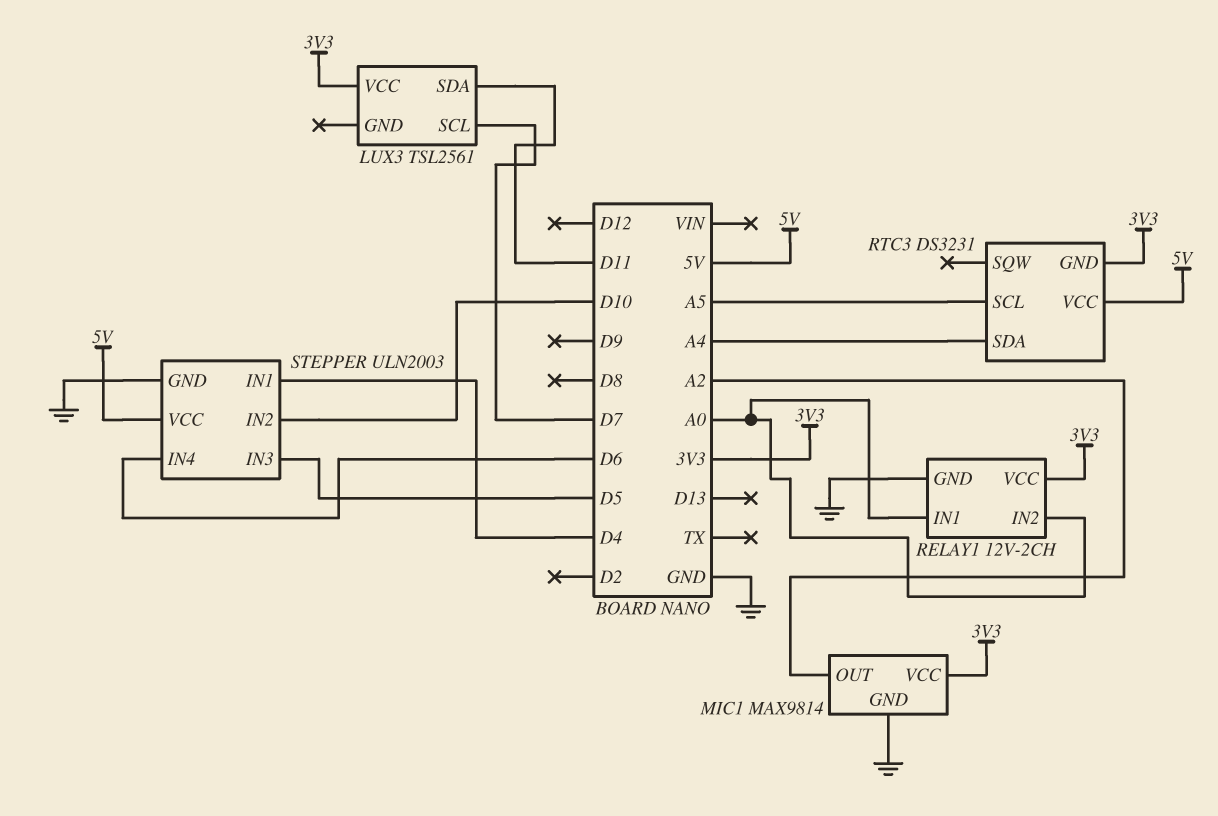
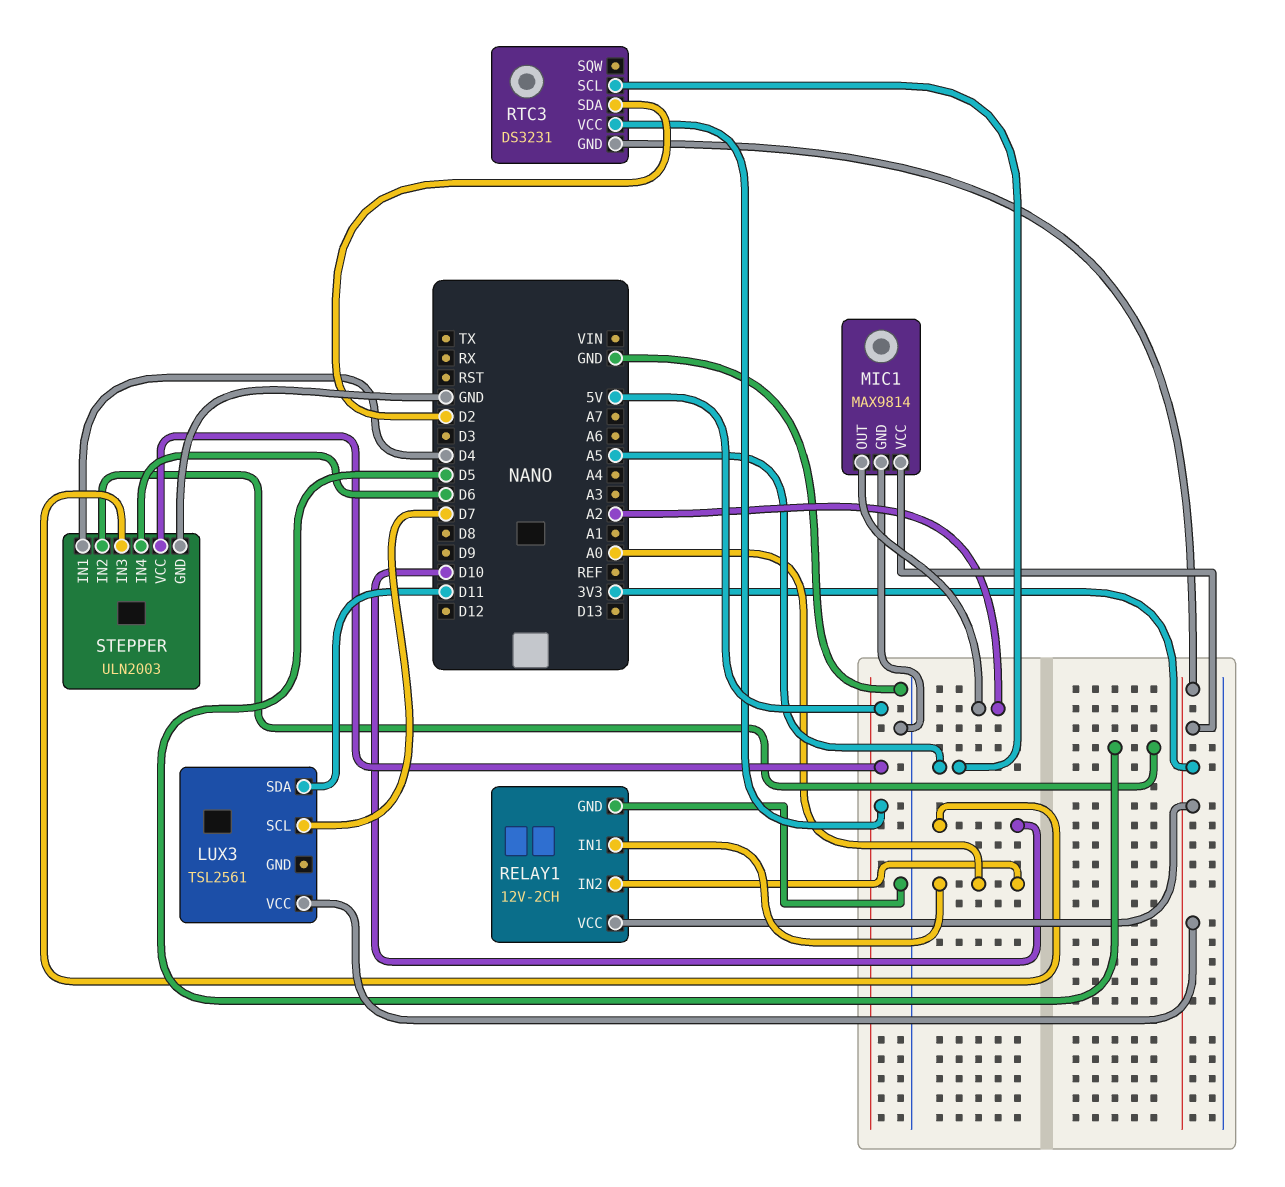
RTC3 pin SDA: A4 -> D2
STEPPER pin IN2: D10 -> D5
STEPPER pin IN3: D5 -> D10

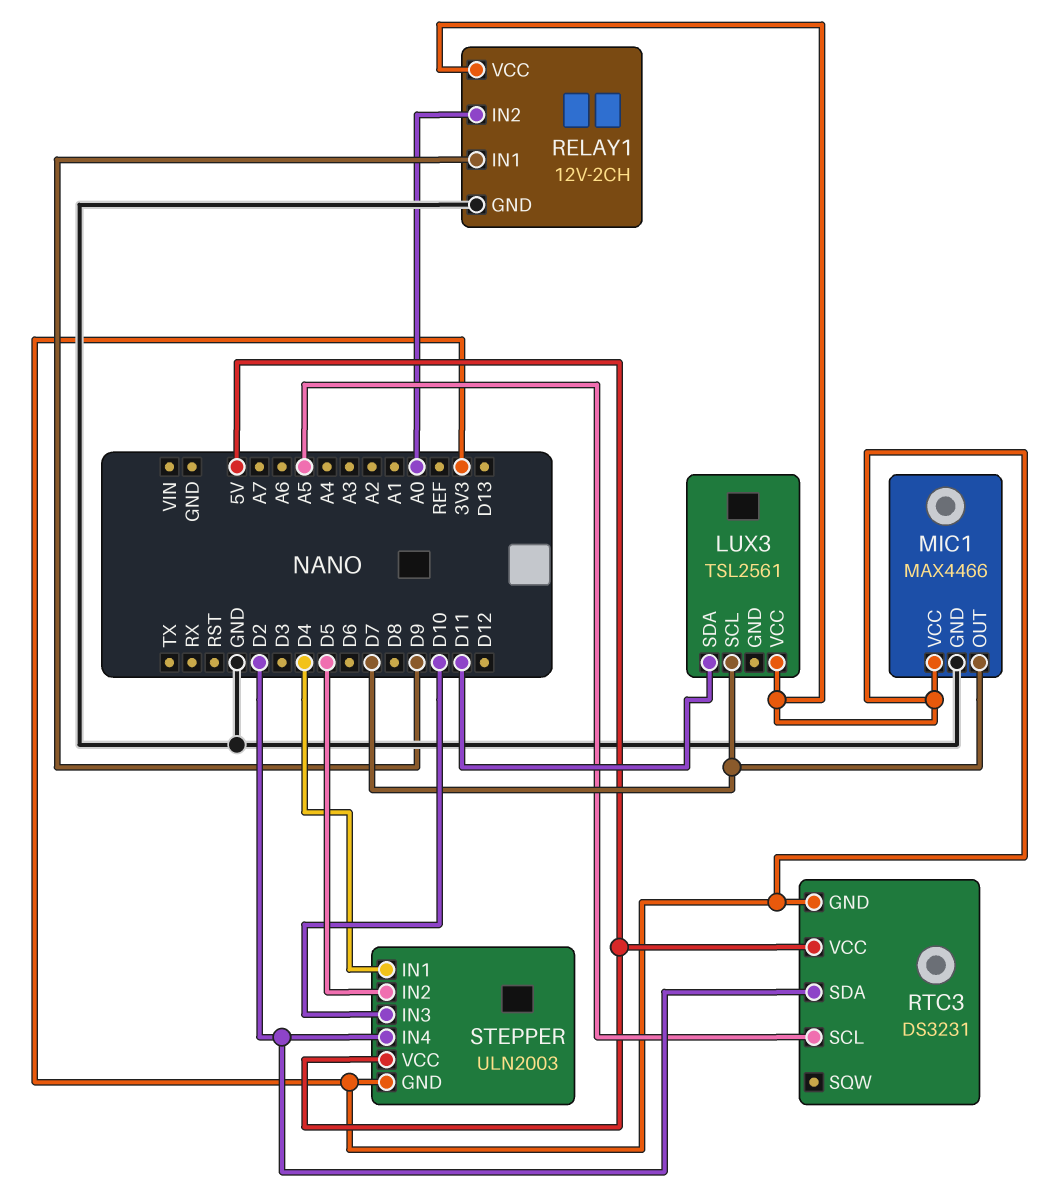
MIC1: MAX9814 -> MAX4466
MIC1 pin OUT: A2 -> D7
RELAY1 pin IN1: A0 -> D9
STEPPER pin GND: GND -> 3V3
STEPPER pin IN4: D6 -> D2

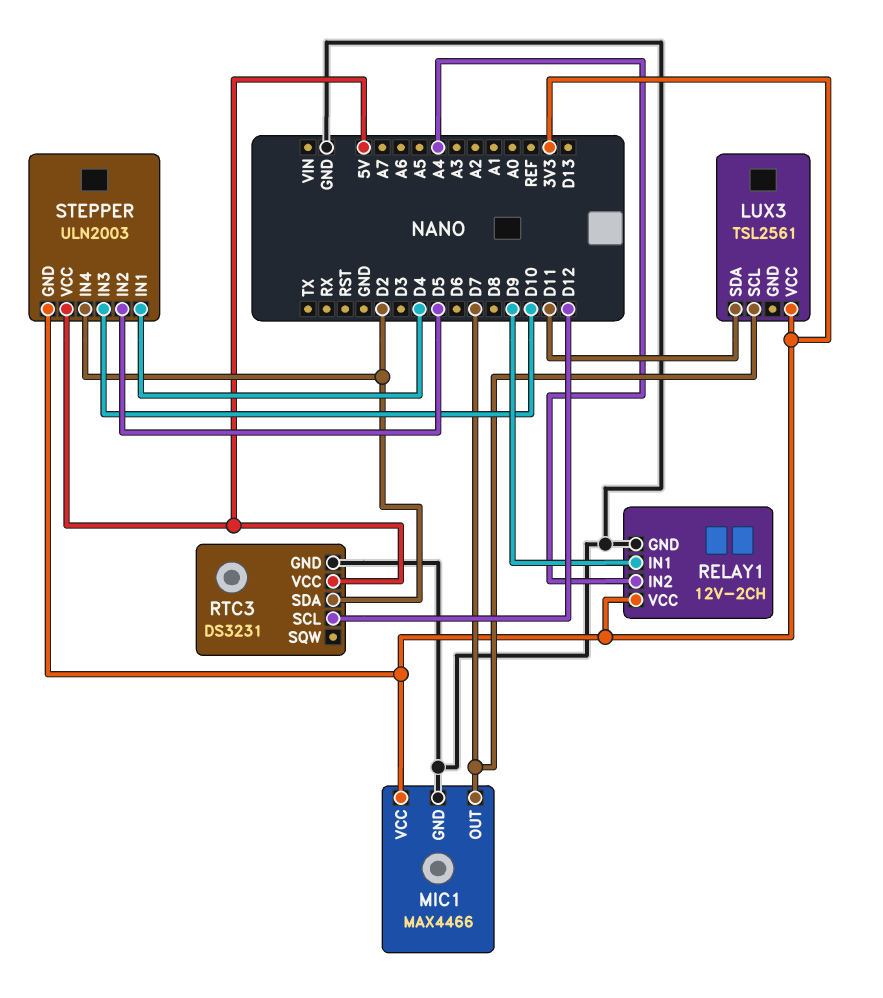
RELAY1 pin IN2: A0 -> A4
RTC3 pin GND: 3V3 -> GND
RTC3 pin SCL: A5 -> D12

